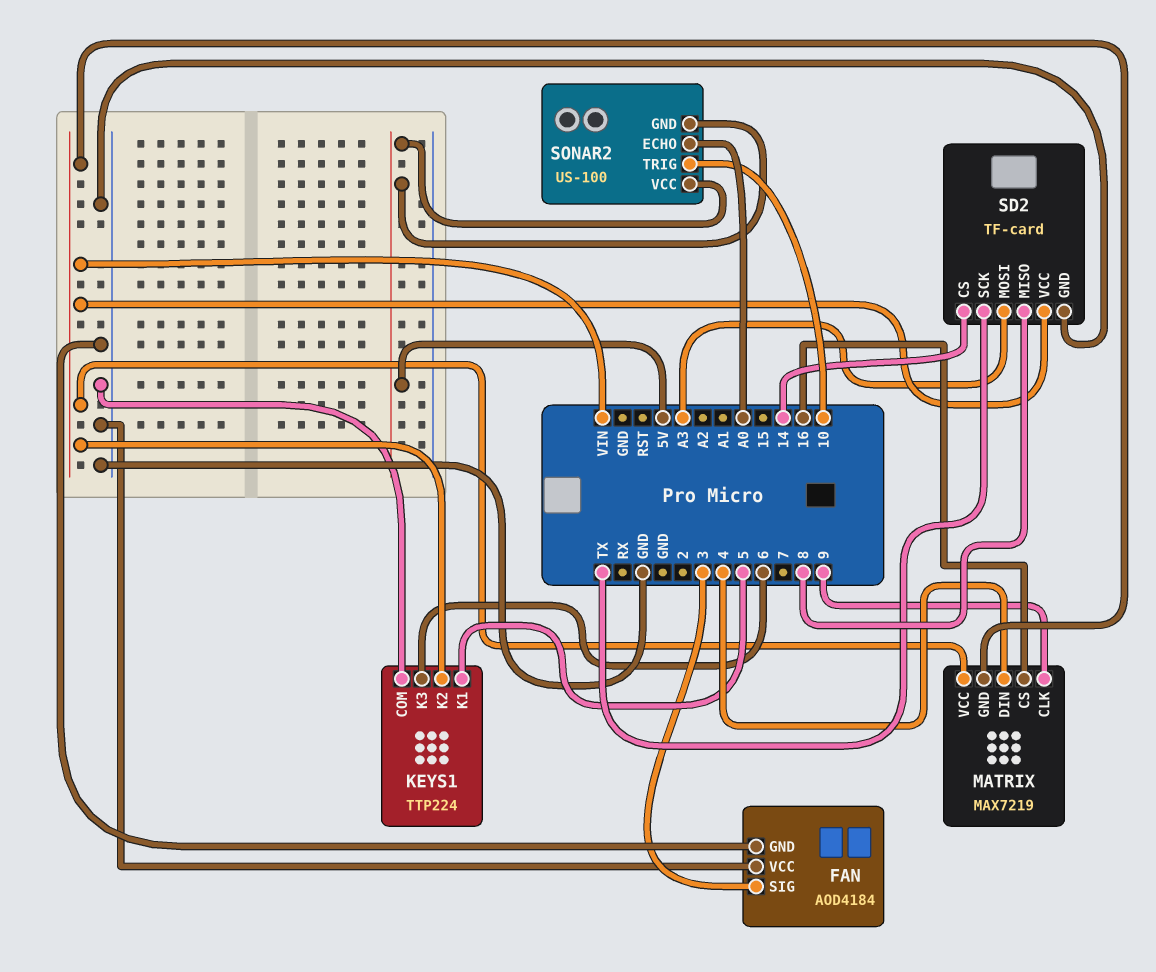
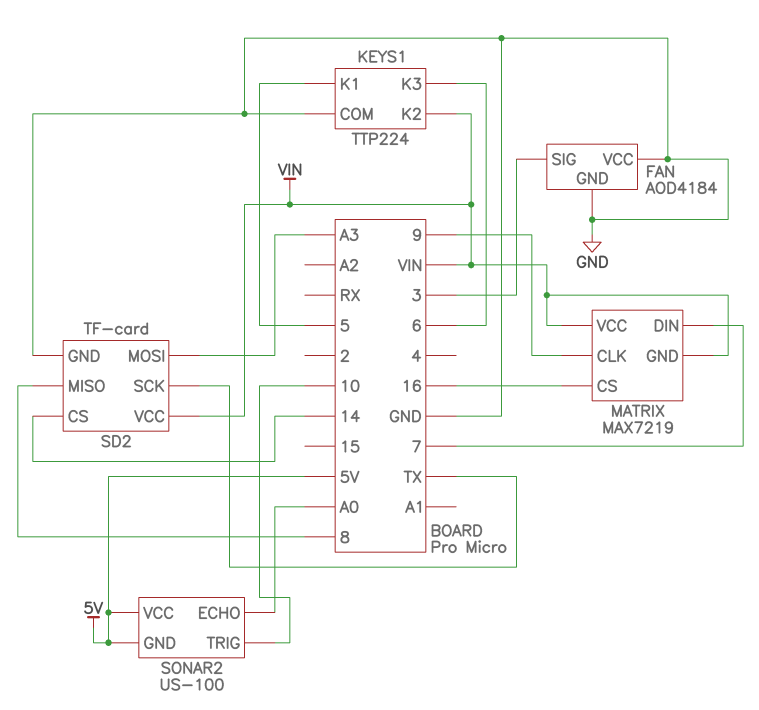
MATRIX pin DIN: 4 -> 7

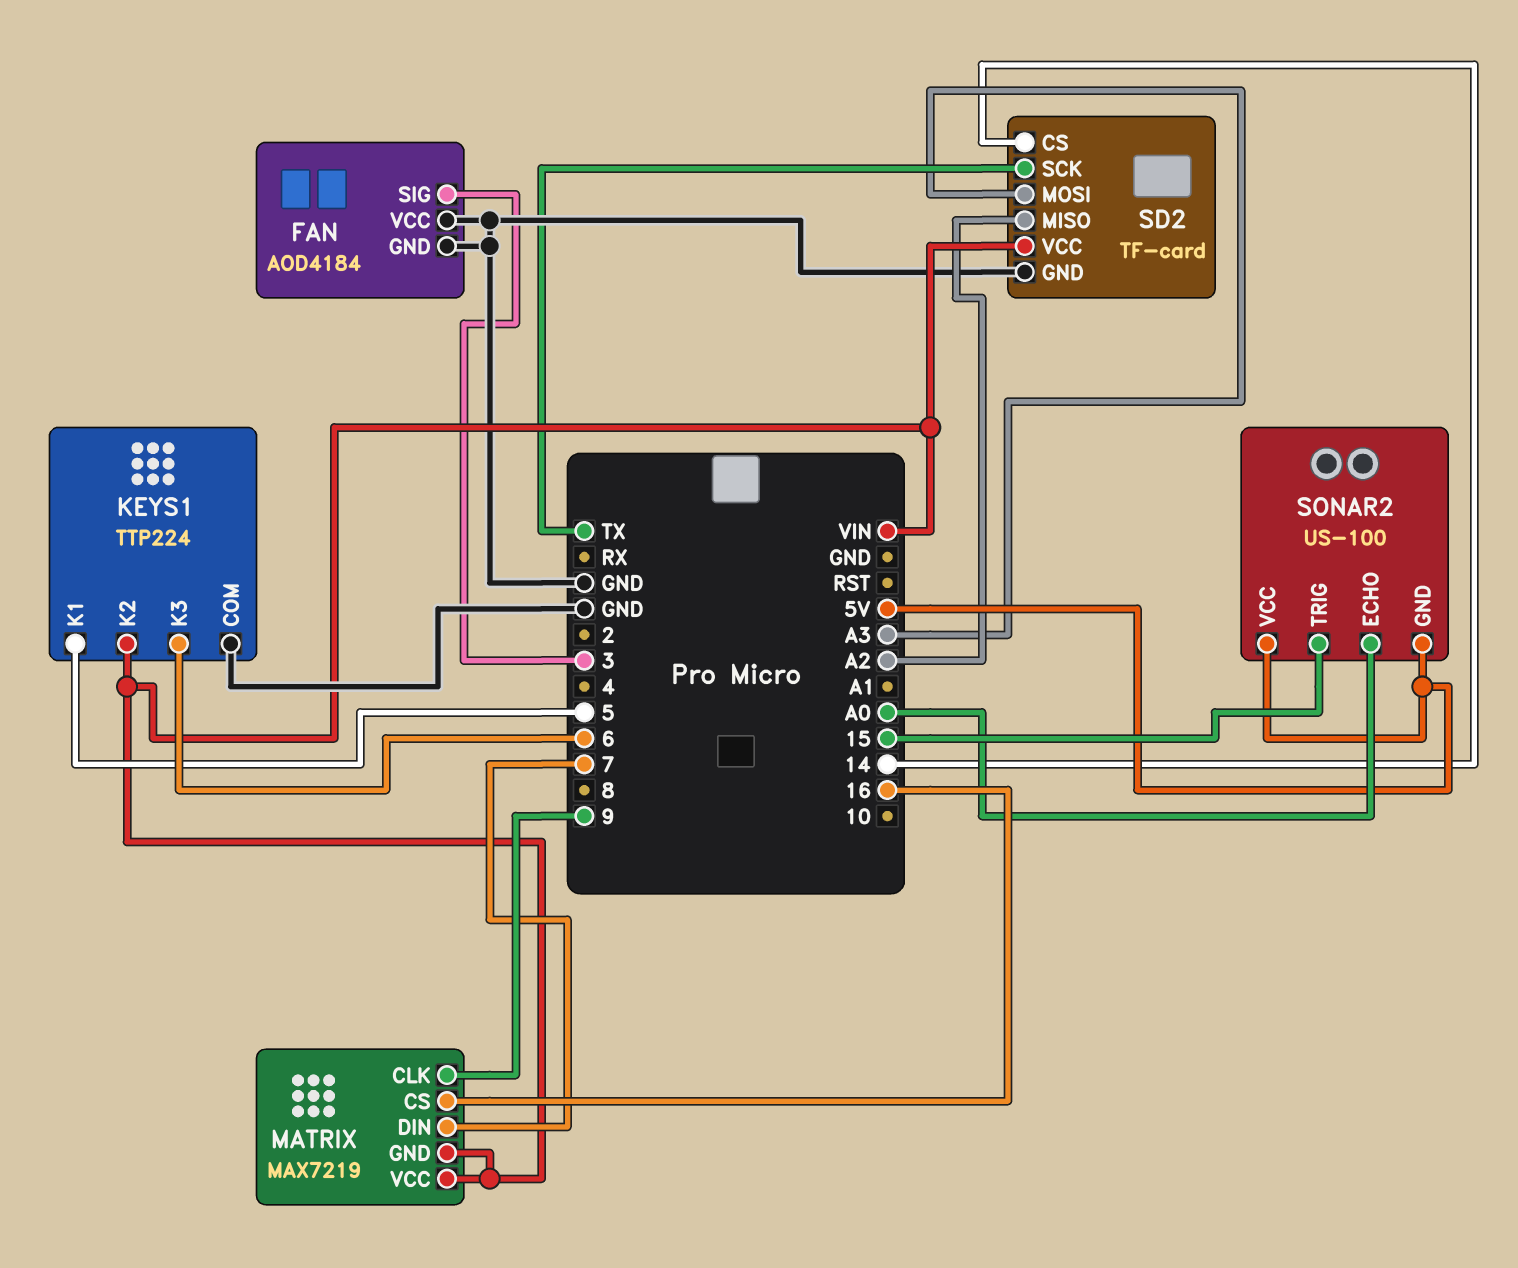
SD2 pin MISO: 8 -> A2
SONAR2 pin TRIG: 10 -> 15

